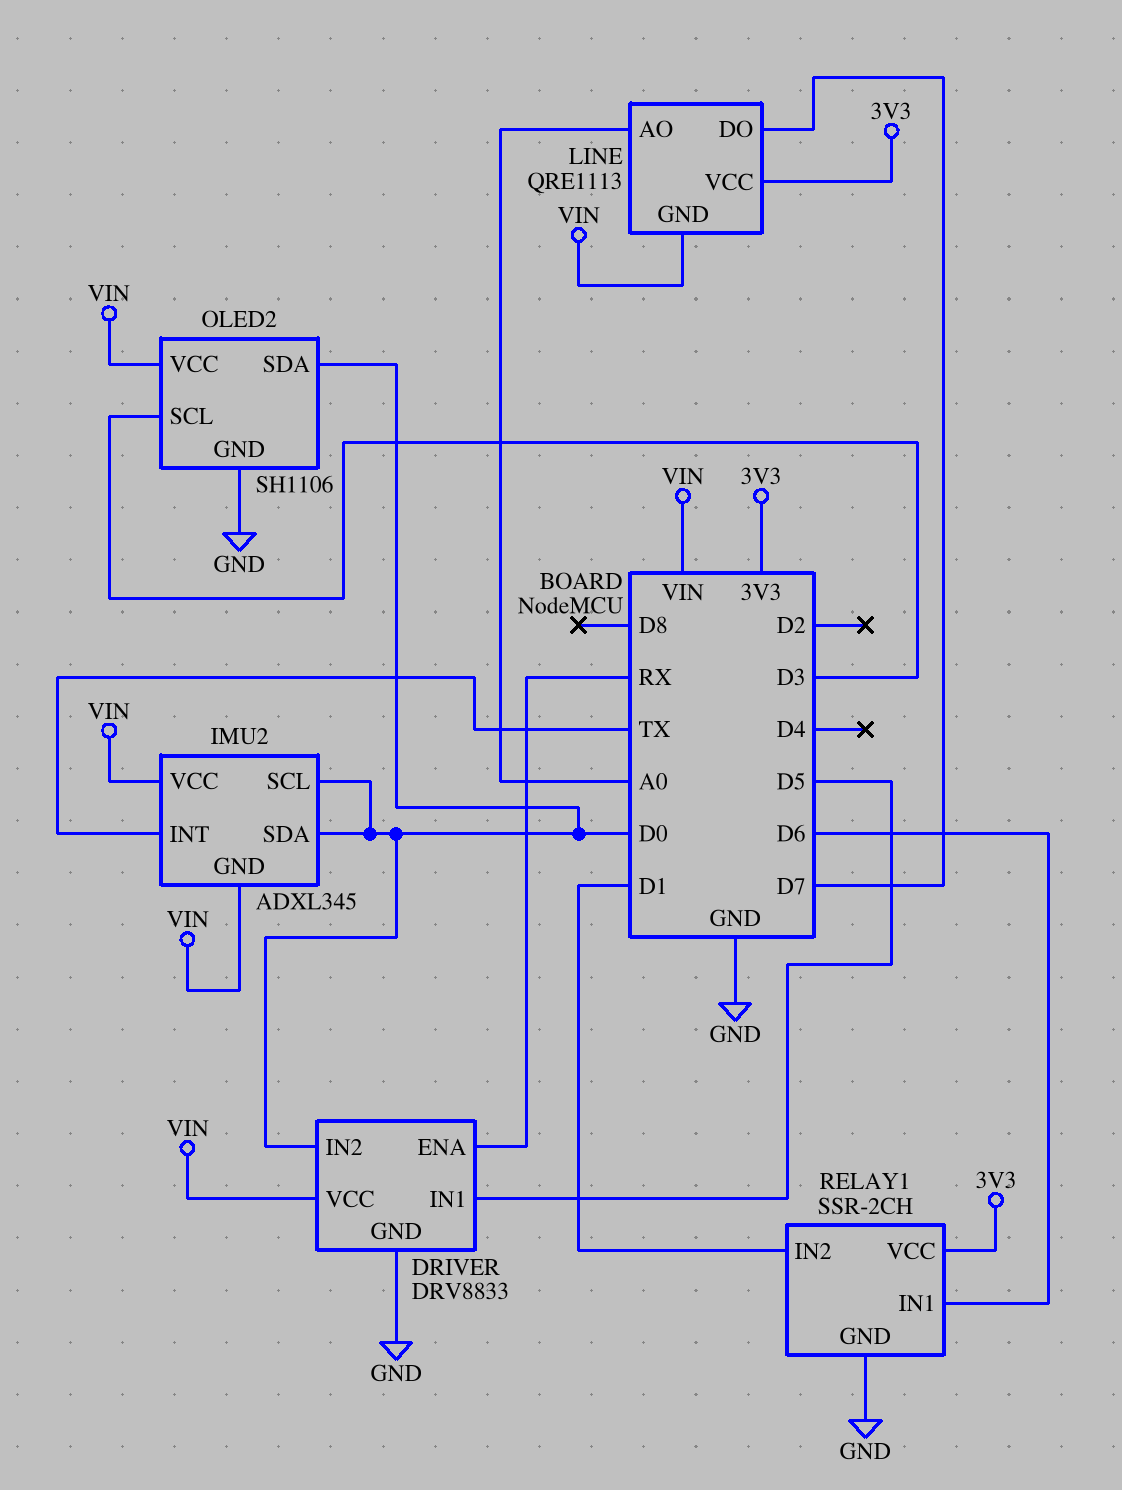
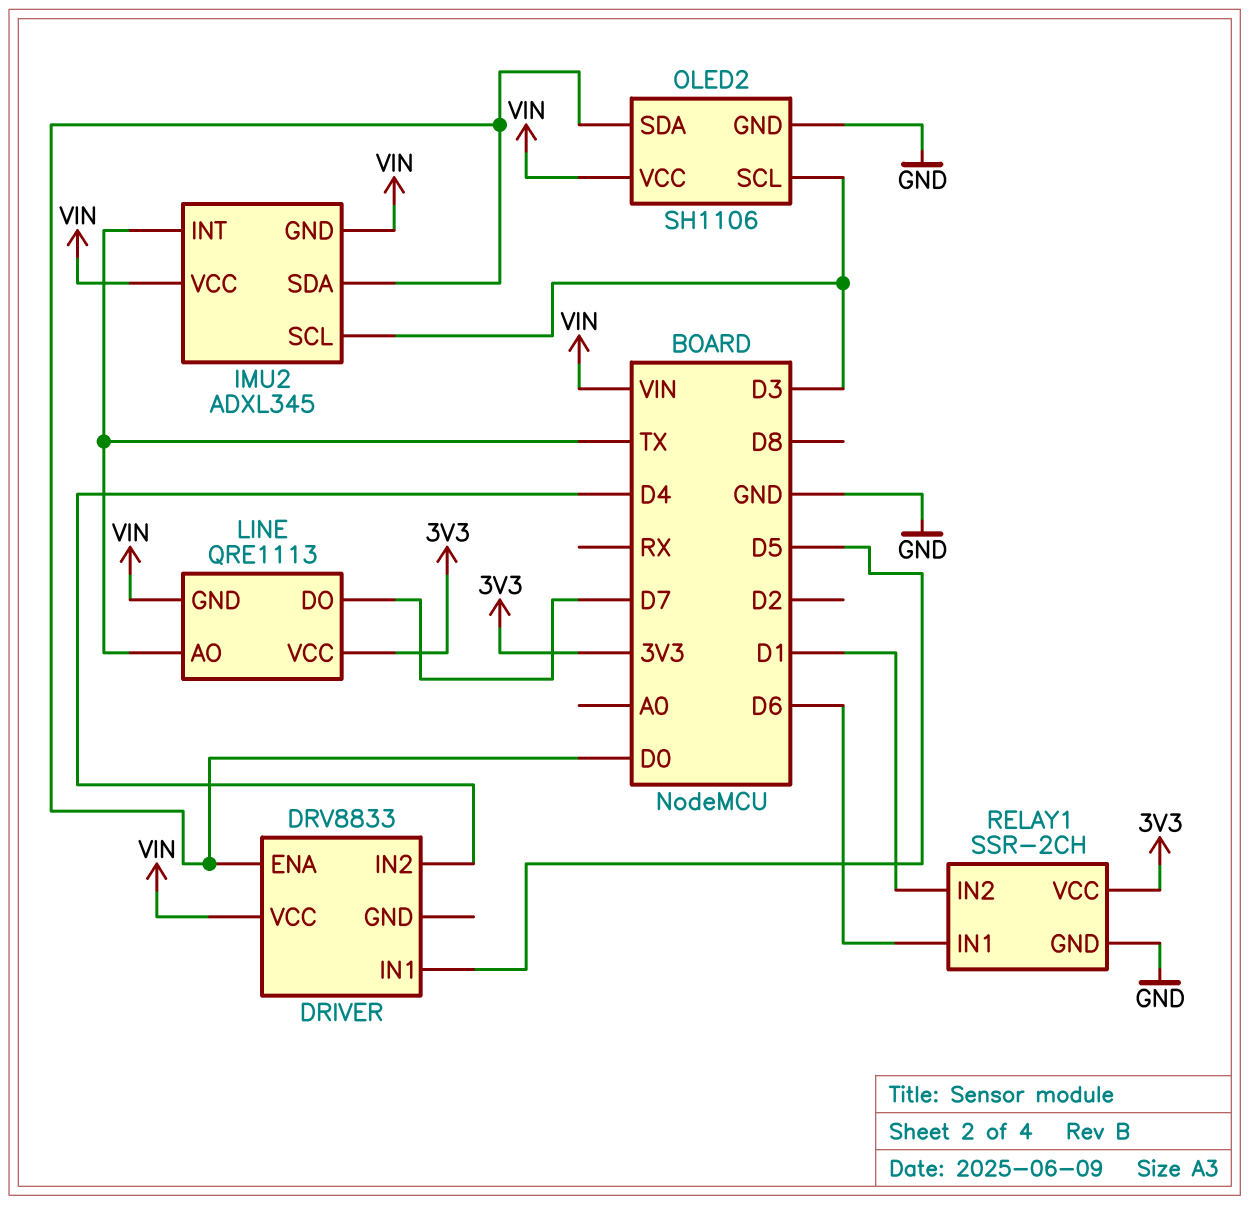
DRIVER pin ENA: RX -> D0
DRIVER pin GND: GND -> none
DRIVER pin IN2: D0 -> D4
IMU2 pin SCL: D0 -> D3
LINE pin AO: A0 -> TX

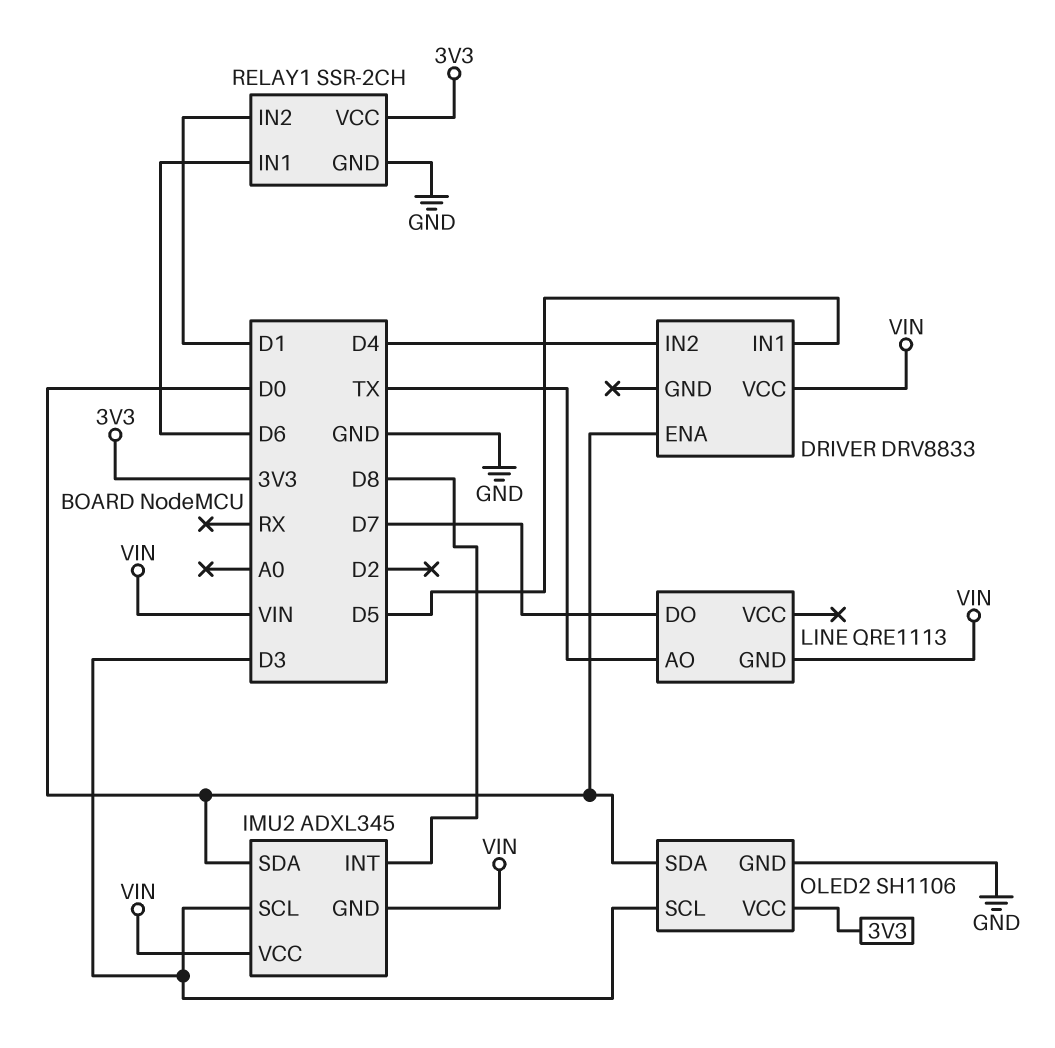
IMU2 pin INT: TX -> D8
LINE pin VCC: 3V3 -> none
OLED2 pin VCC: VIN -> 3V3

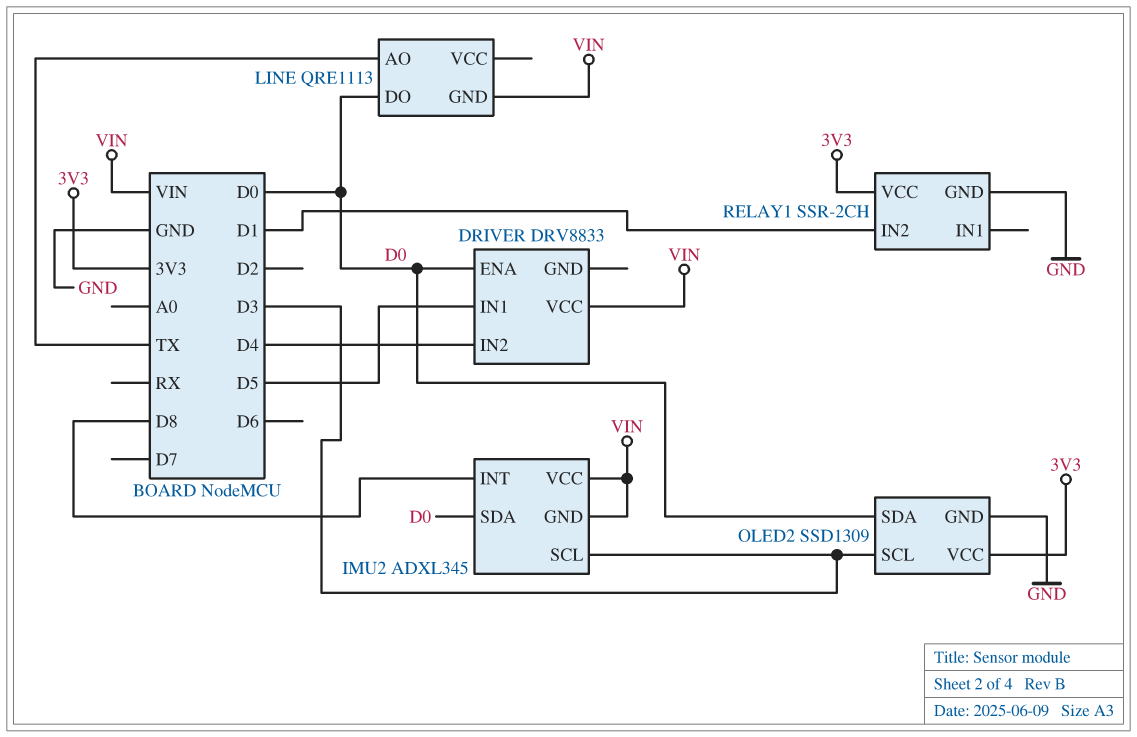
LINE pin DO: D7 -> D0
OLED2: SH1106 -> SSD1309
RELAY1 pin IN1: D6 -> none

